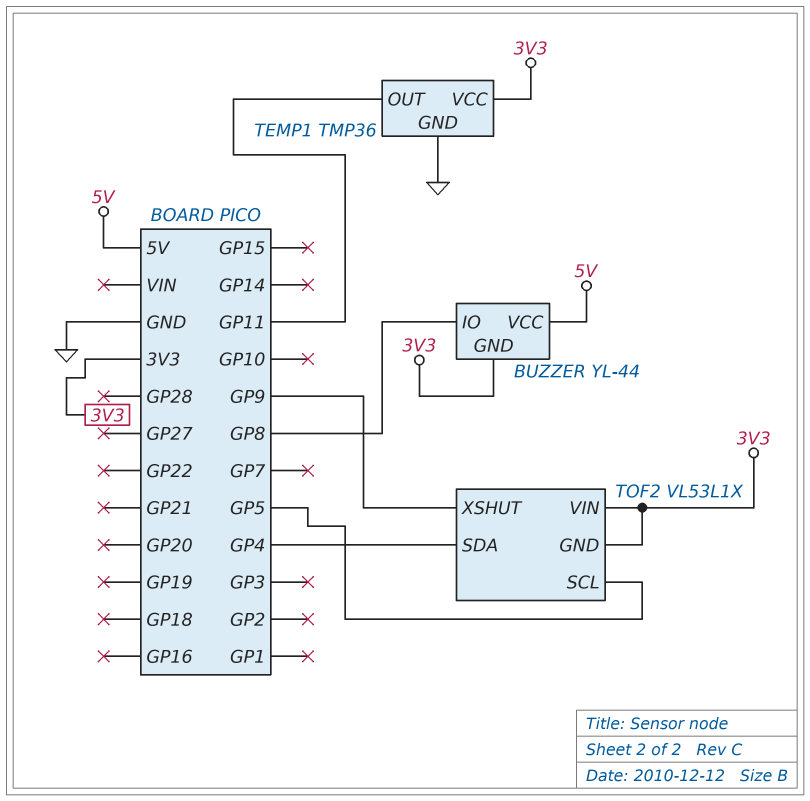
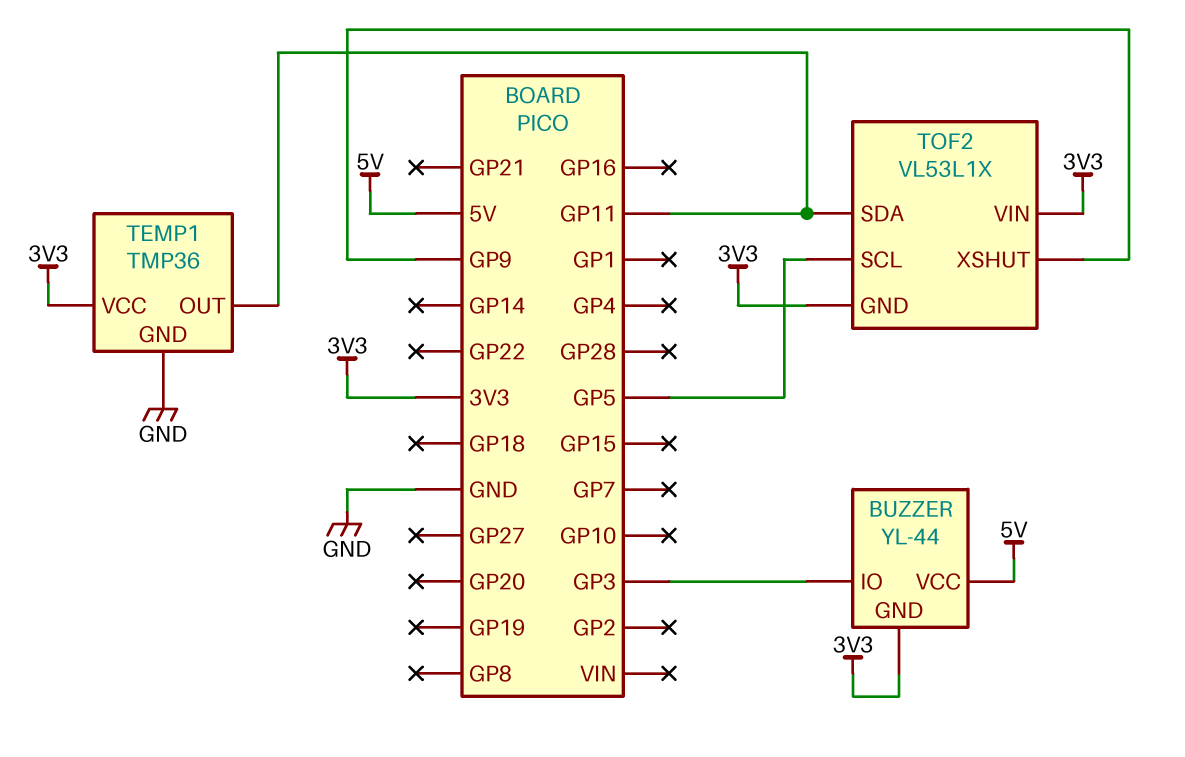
BUZZER pin IO: GP8 -> GP3
TOF2 pin SDA: GP4 -> GP11

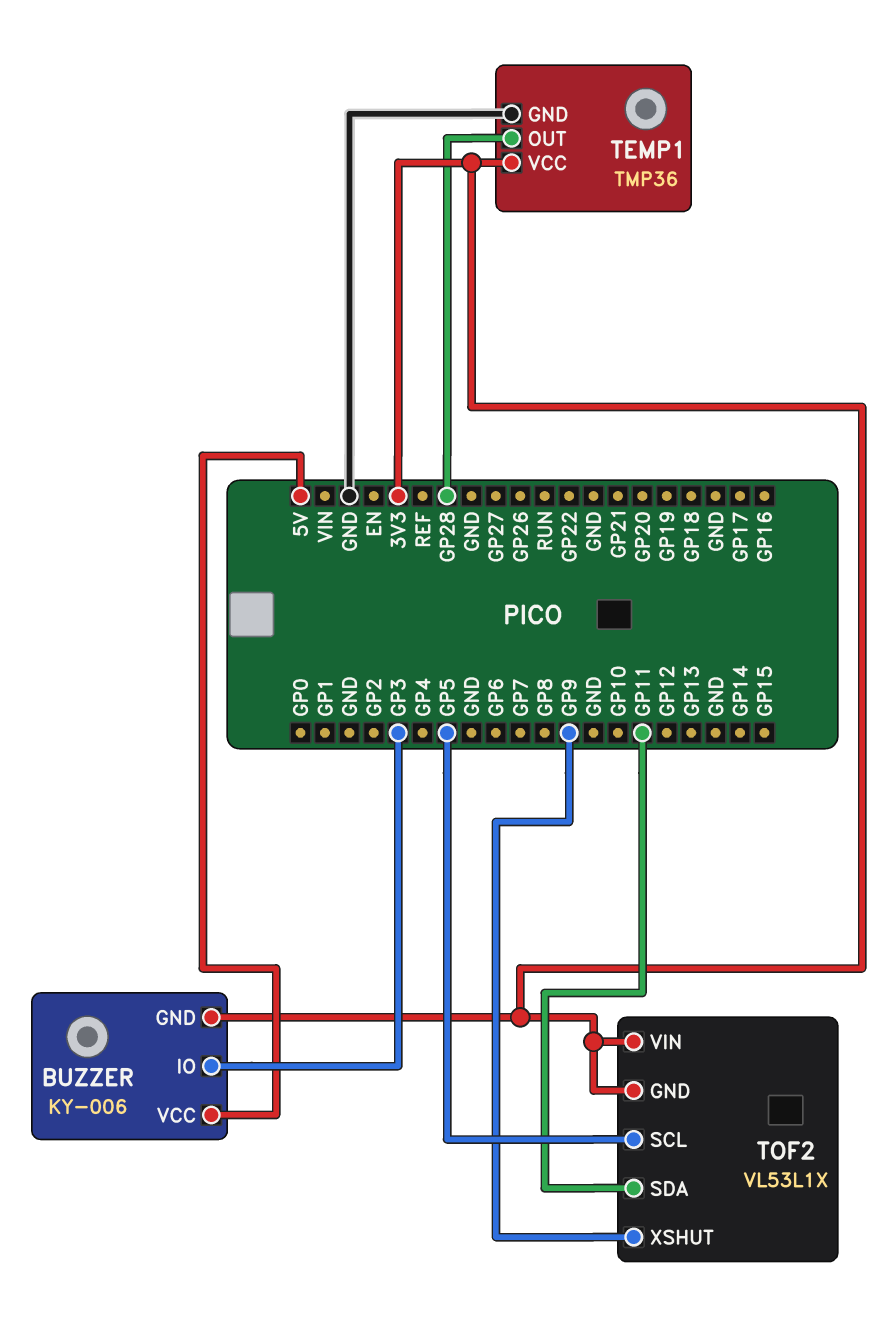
BUZZER: YL-44 -> KY-006
TEMP1 pin OUT: GP11 -> GP28

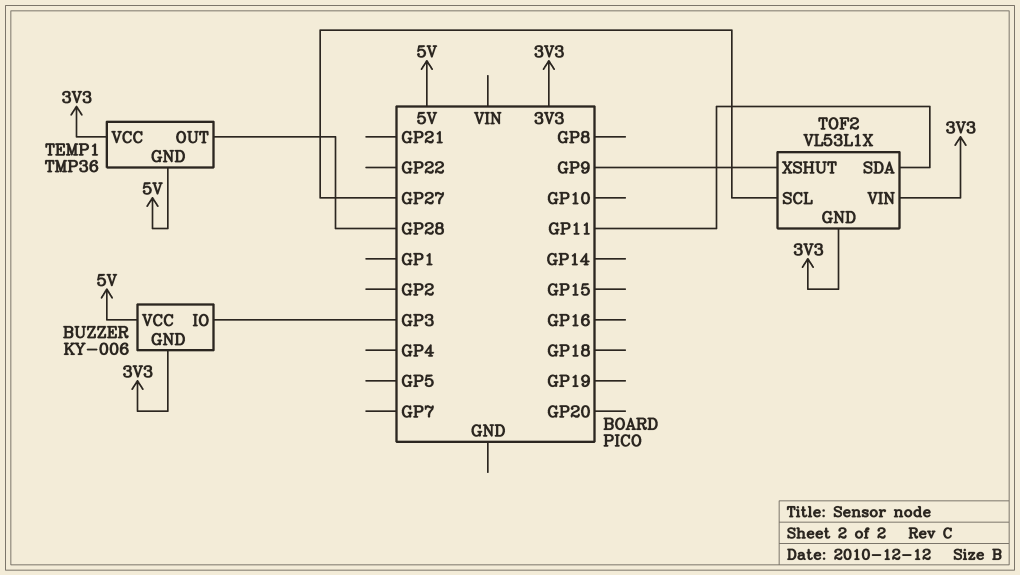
TEMP1 pin GND: GND -> 5V
TOF2 pin SCL: GP5 -> GP27

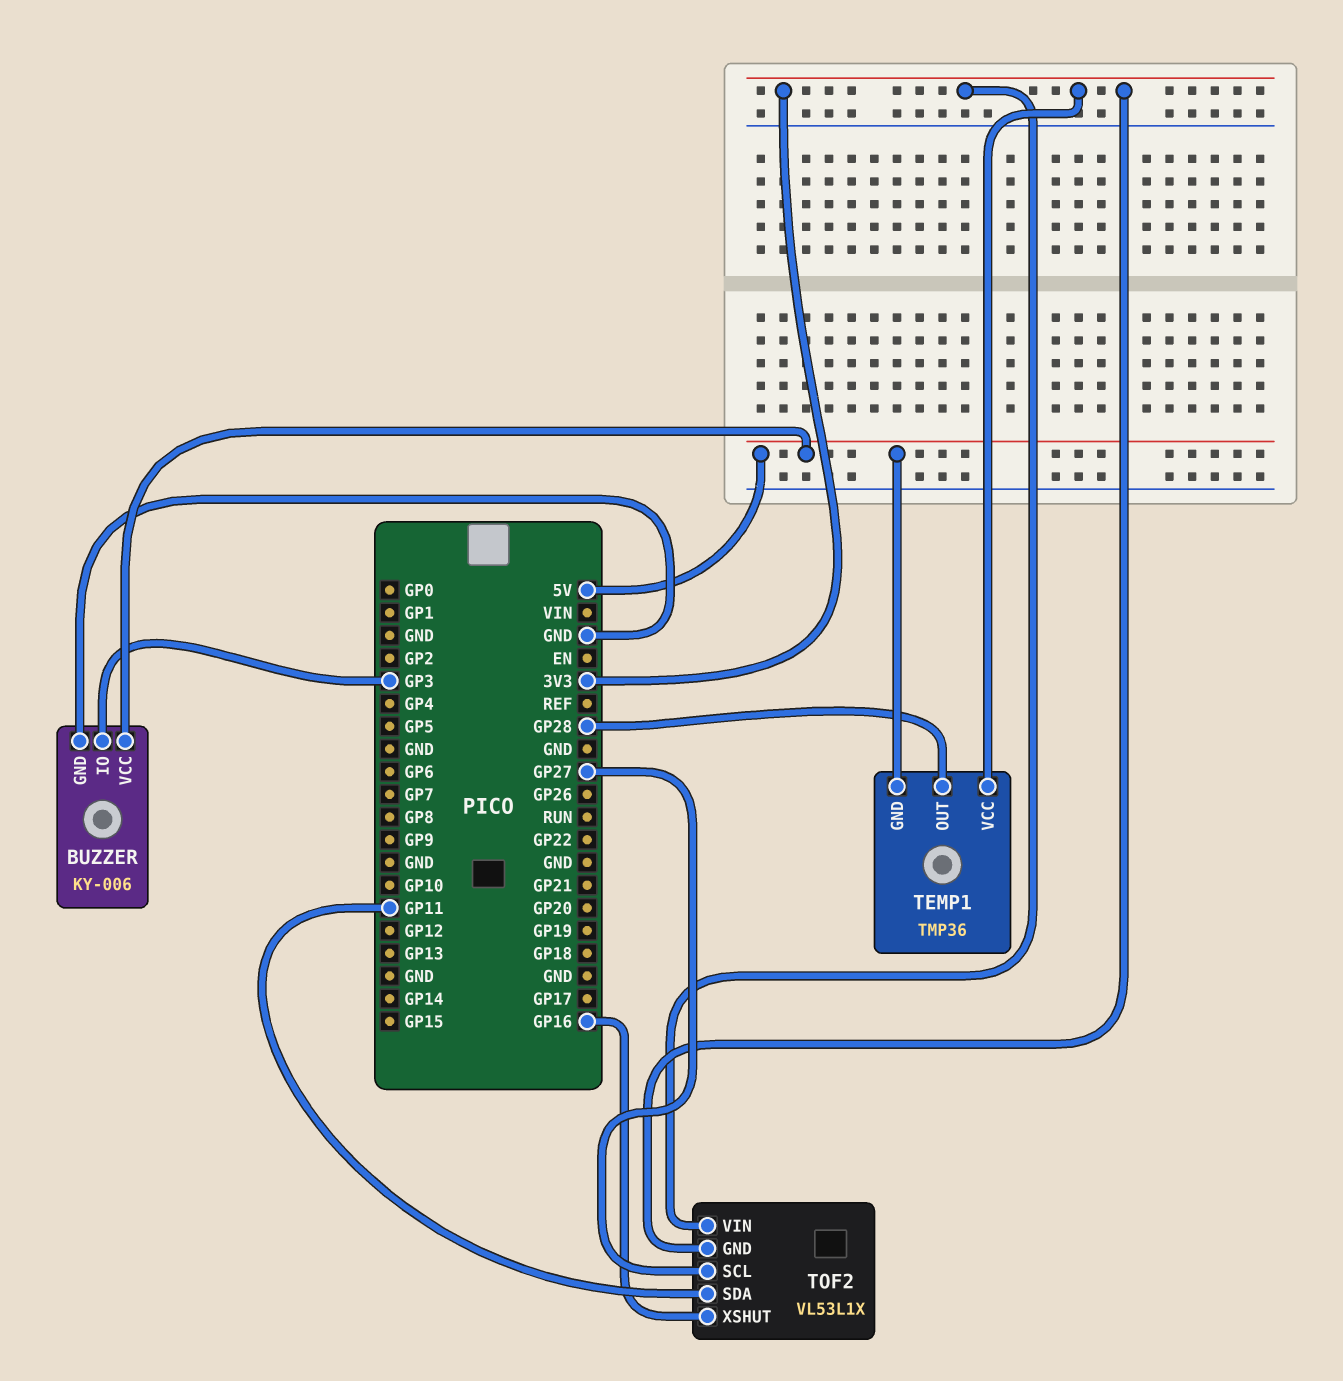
BUZZER pin GND: 3V3 -> GND
TOF2 pin XSHUT: GP9 -> GP16

